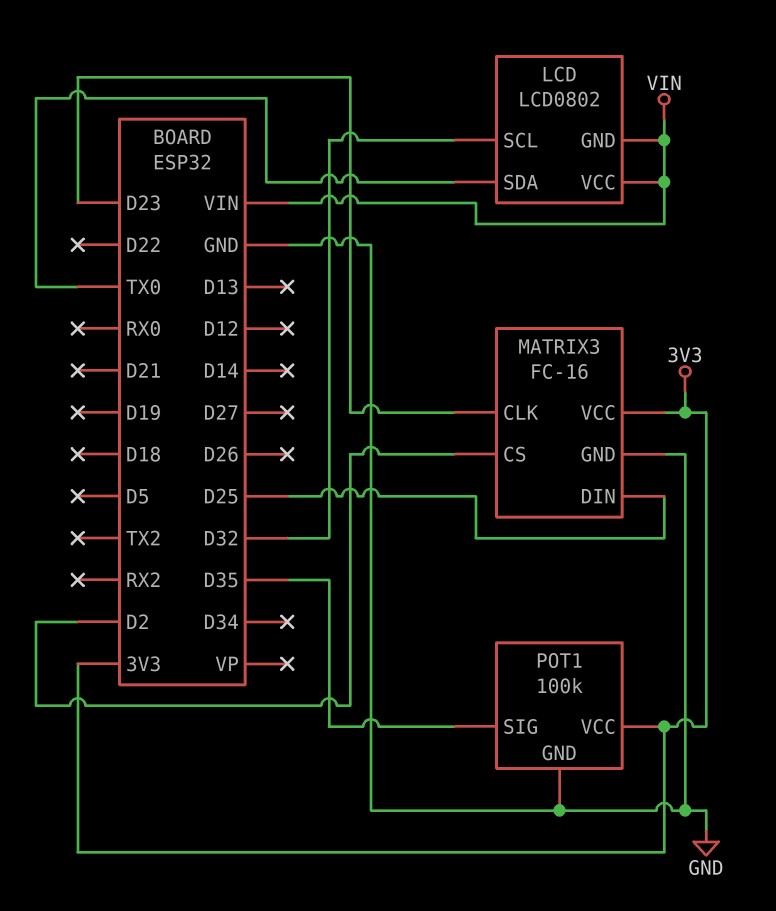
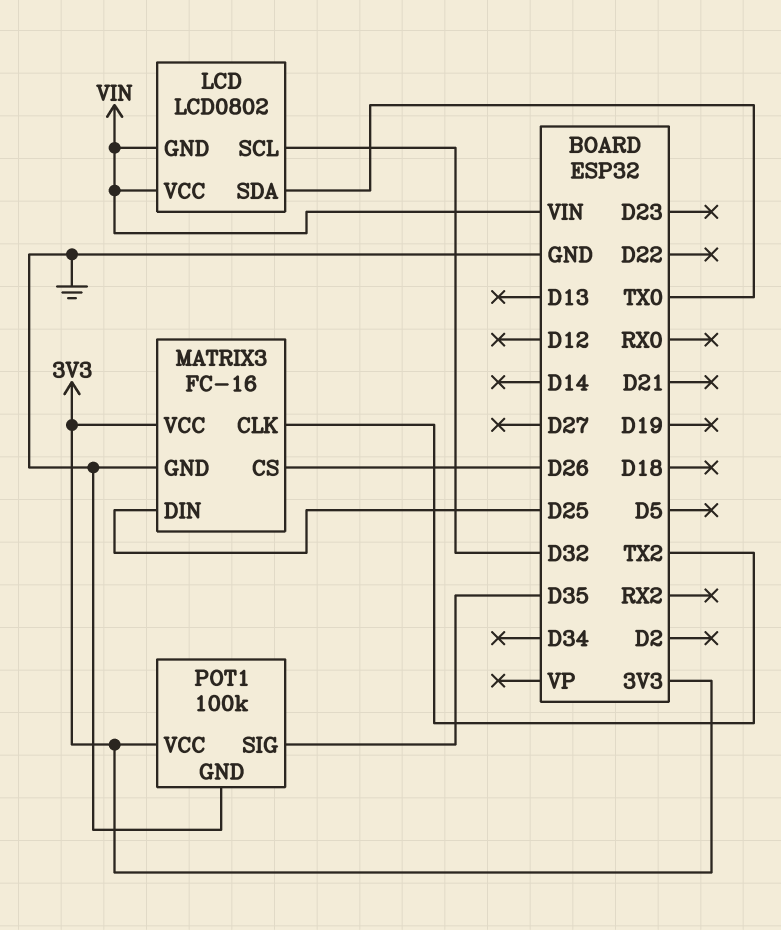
MATRIX3 pin CLK: D23 -> TX2
MATRIX3 pin CS: D2 -> D26

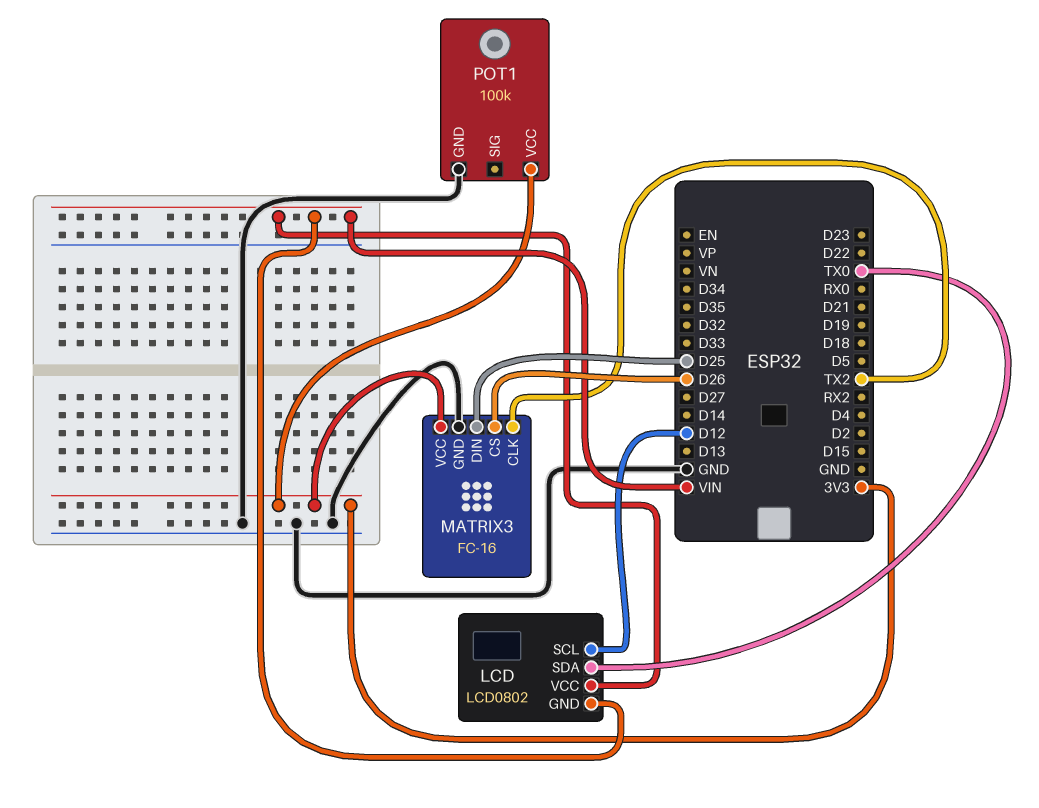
LCD pin SCL: D32 -> D12
POT1 pin SIG: D35 -> none

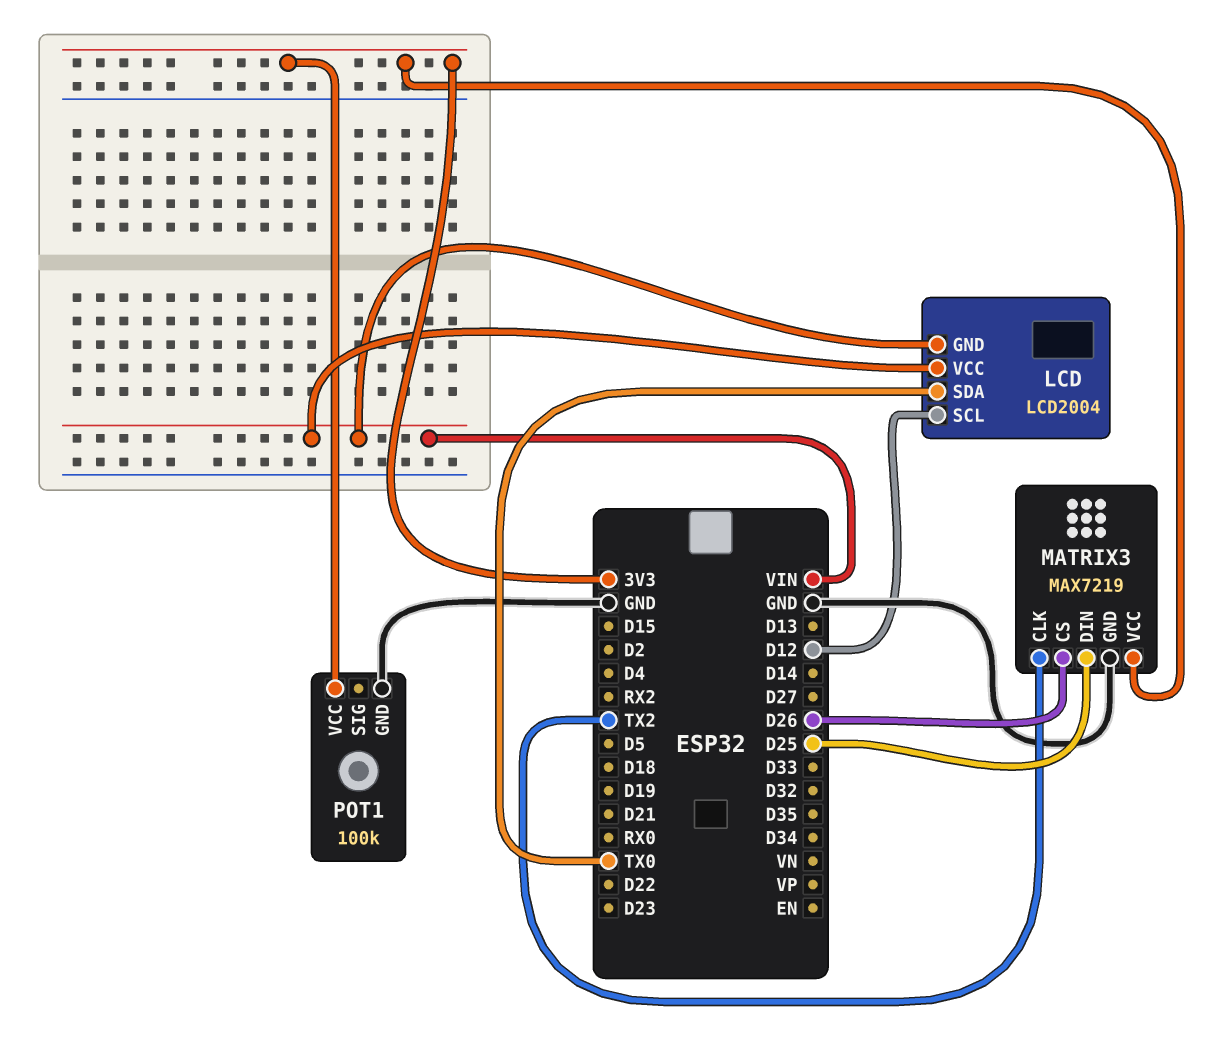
LCD: LCD0802 -> LCD2004
MATRIX3: FC-16 -> MAX7219

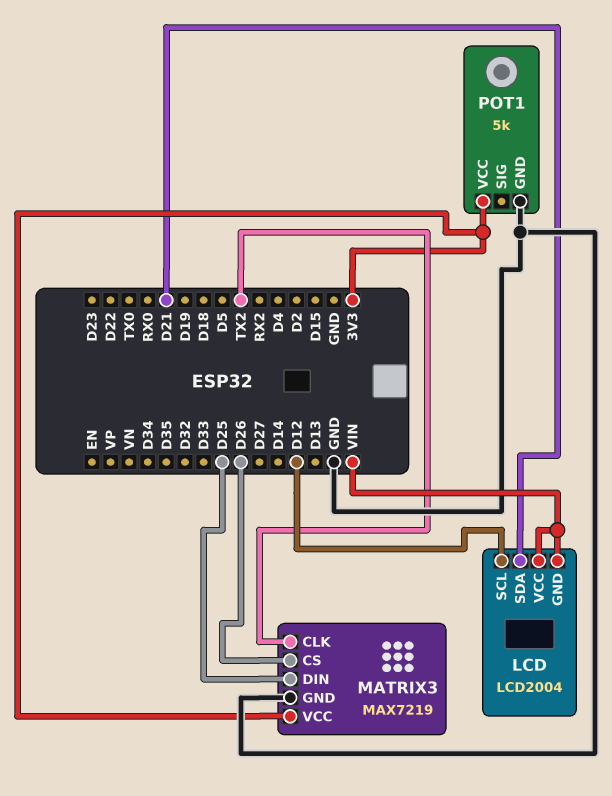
LCD pin SDA: TX0 -> D21
POT1: 100k -> 5k

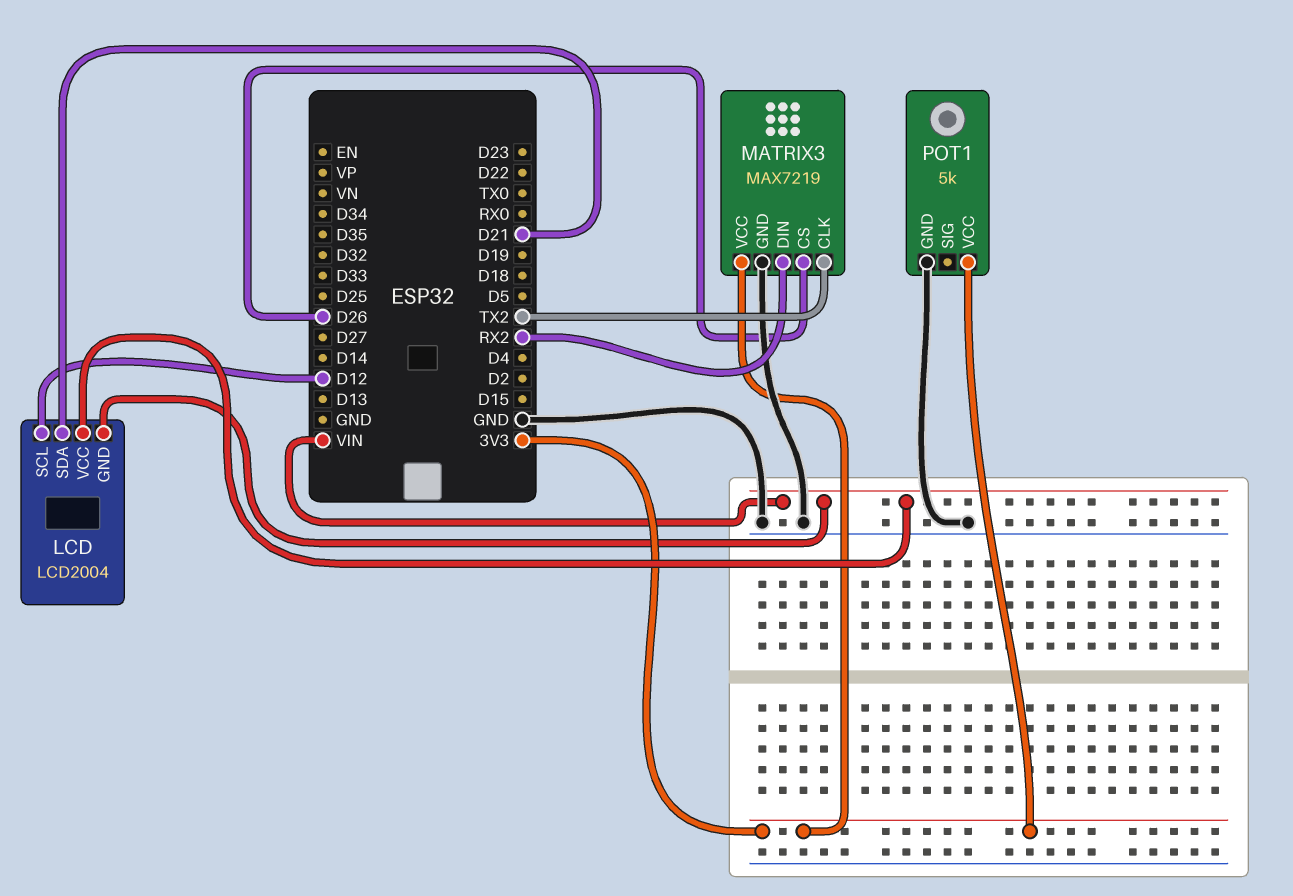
MATRIX3 pin DIN: D25 -> RX2

